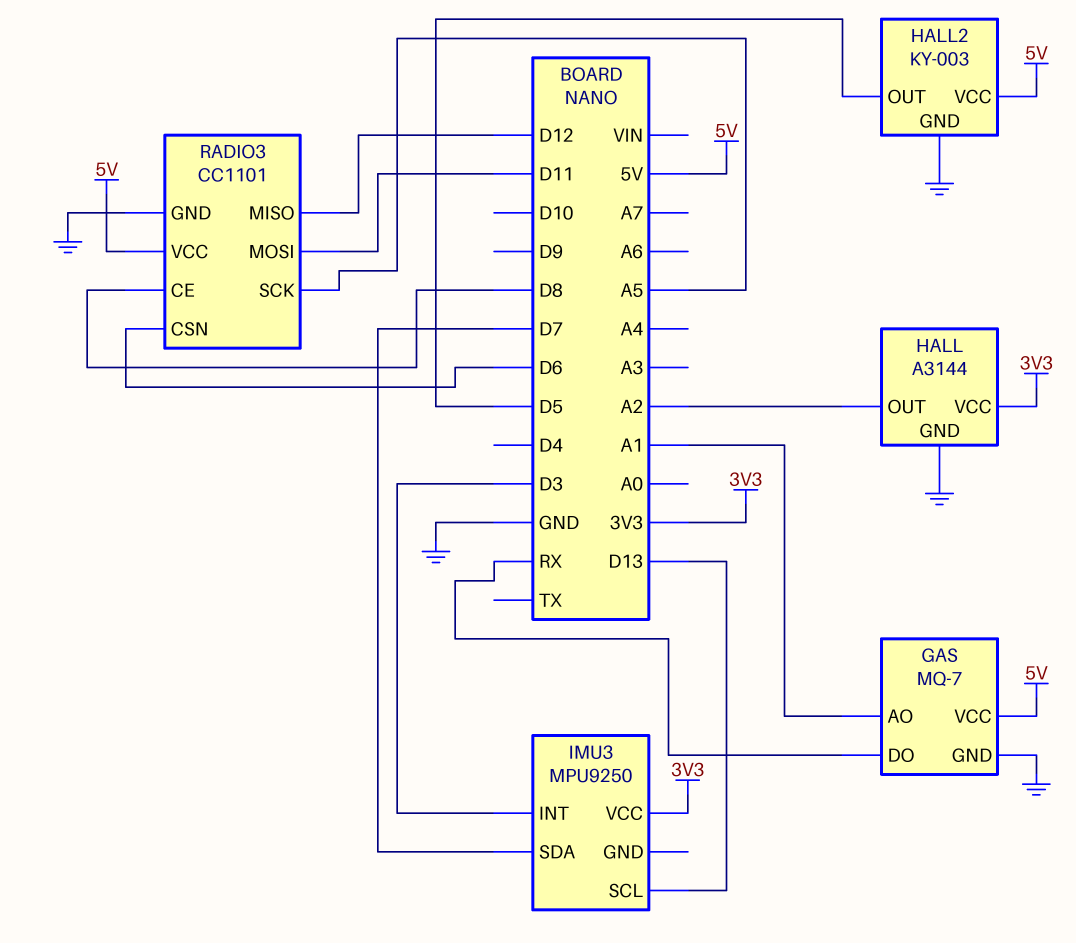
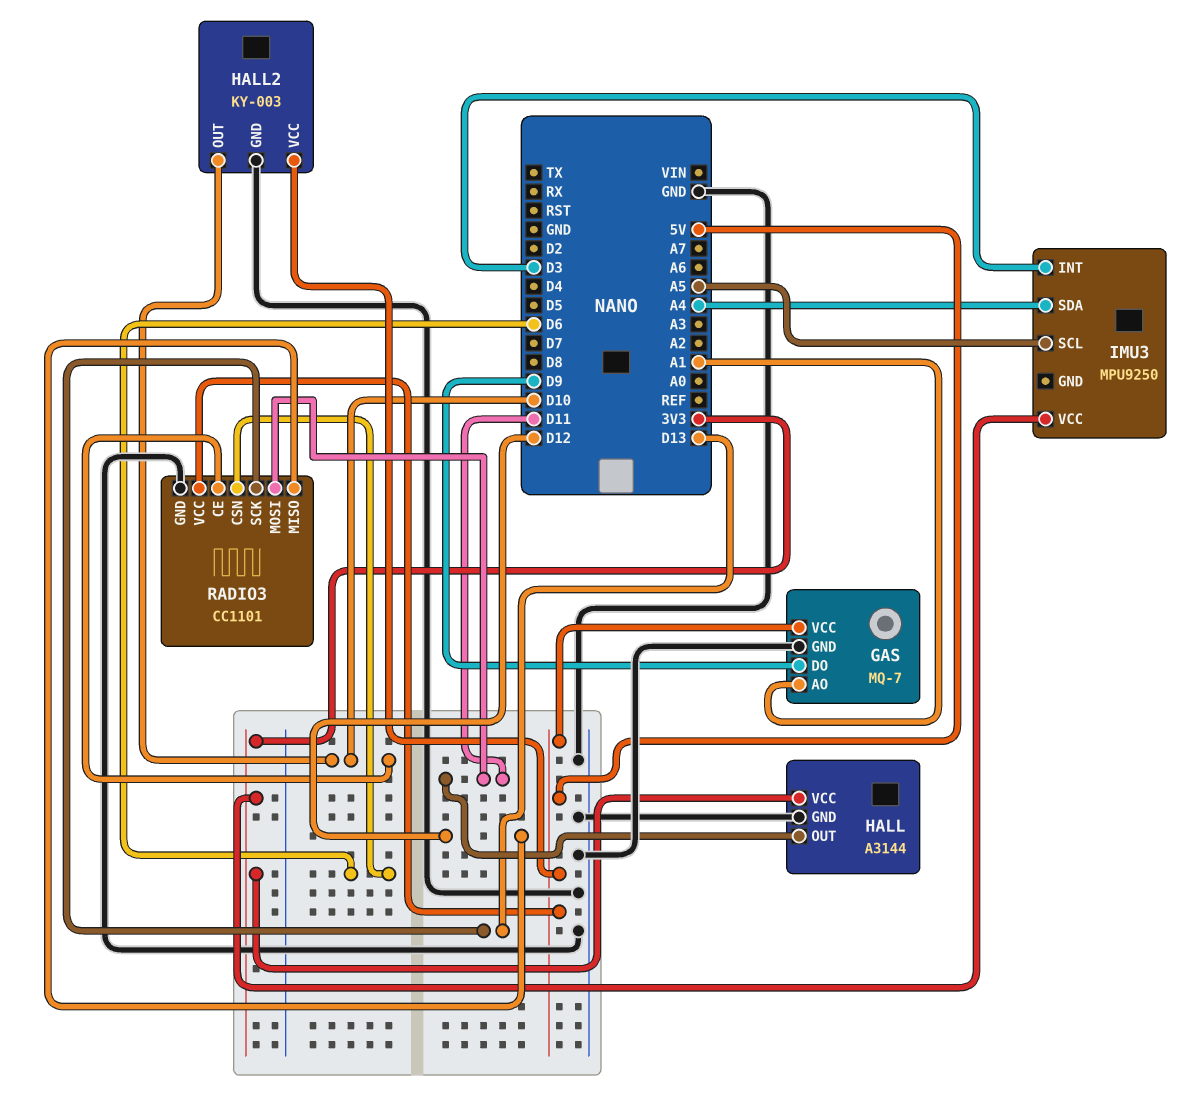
GAS pin DO: RX -> D9
HALL pin OUT: A2 -> D11
HALL2 pin OUT: D5 -> D10
IMU3 pin SCL: D13 -> A5
IMU3 pin SDA: D7 -> A4
RADIO3 pin CE: D8 -> D10
RADIO3 pin SCK: A5 -> D13

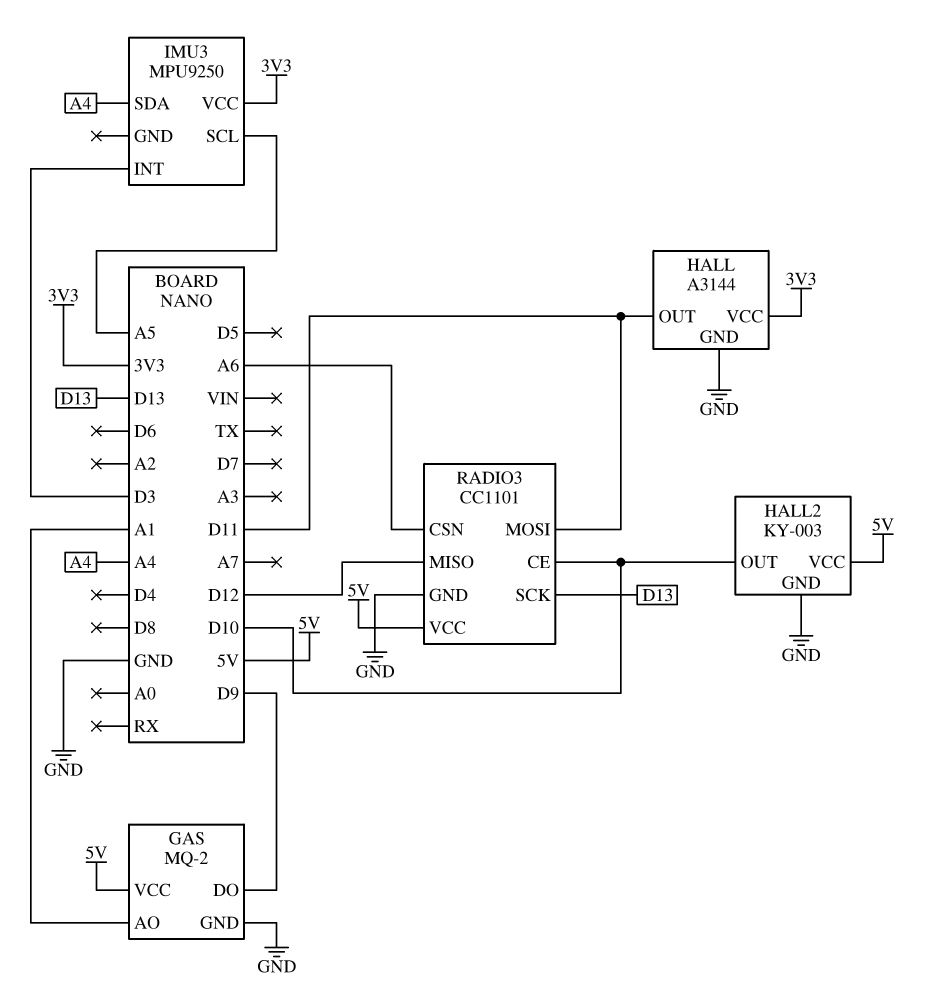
GAS: MQ-7 -> MQ-2
RADIO3 pin CSN: D6 -> A6

